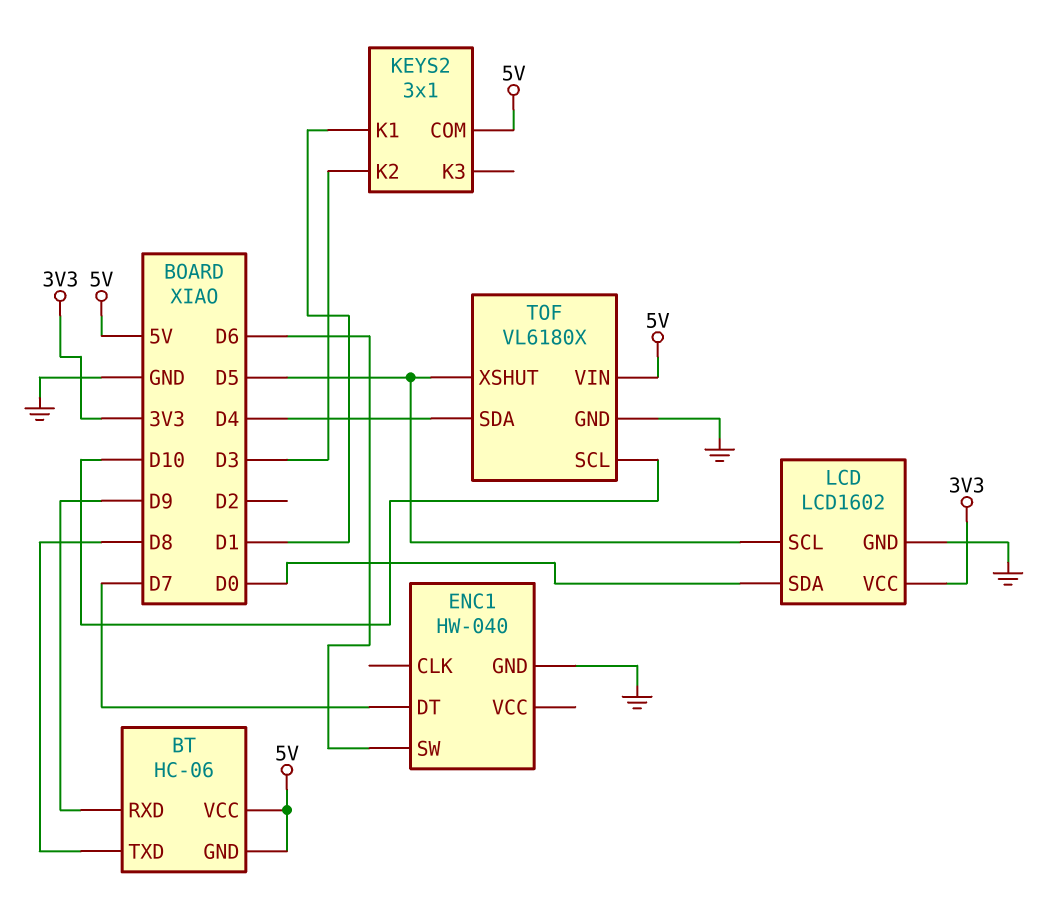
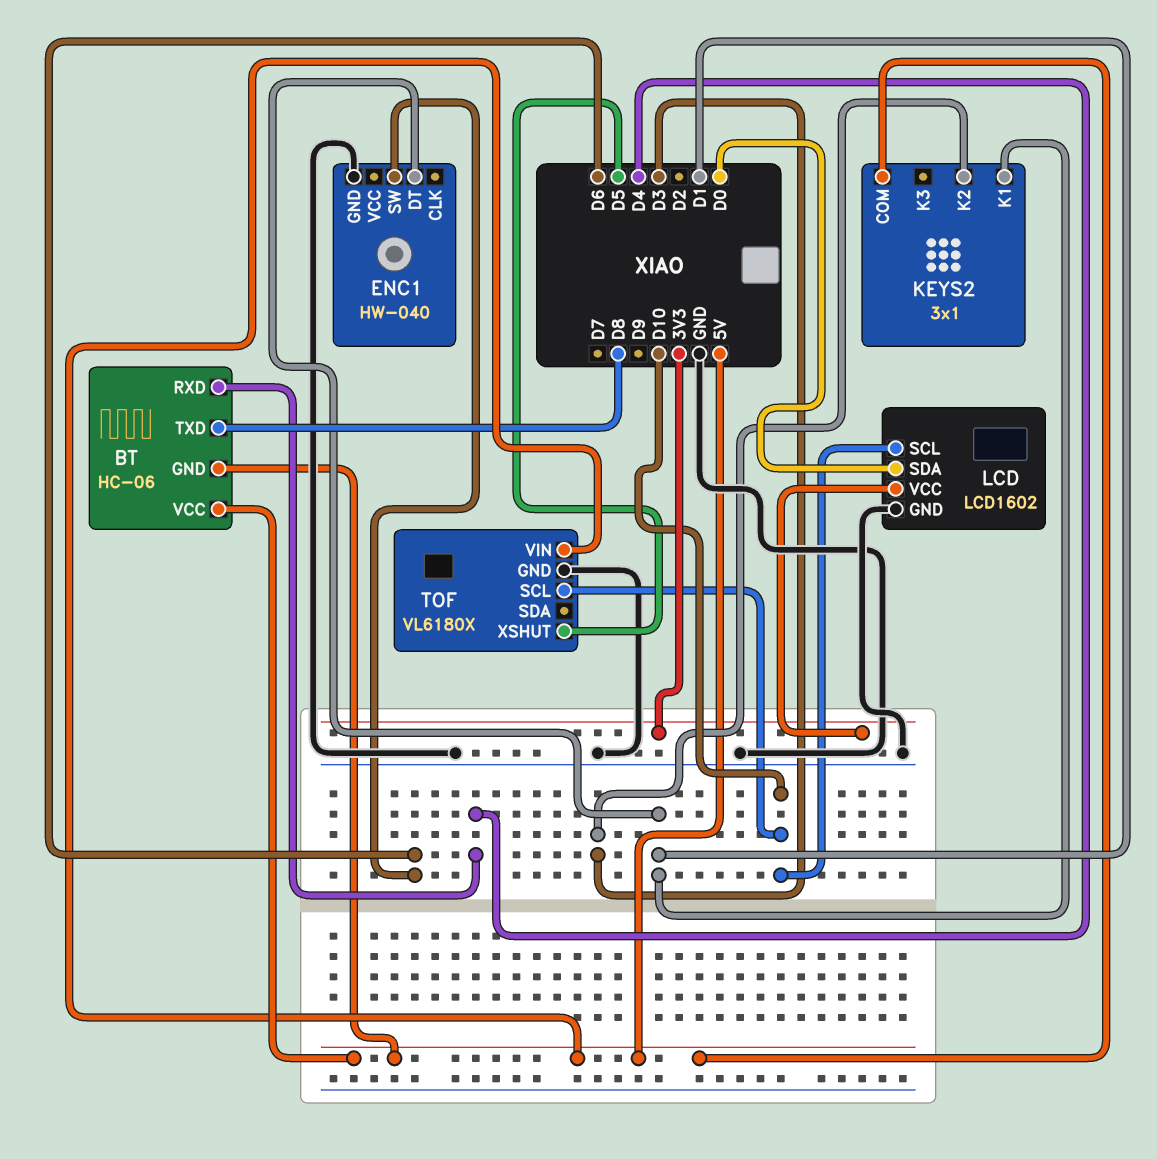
BT pin RXD: D9 -> D4
ENC1 pin DT: D7 -> D1
LCD pin SCL: D5 -> D10
TOF pin SDA: D4 -> none

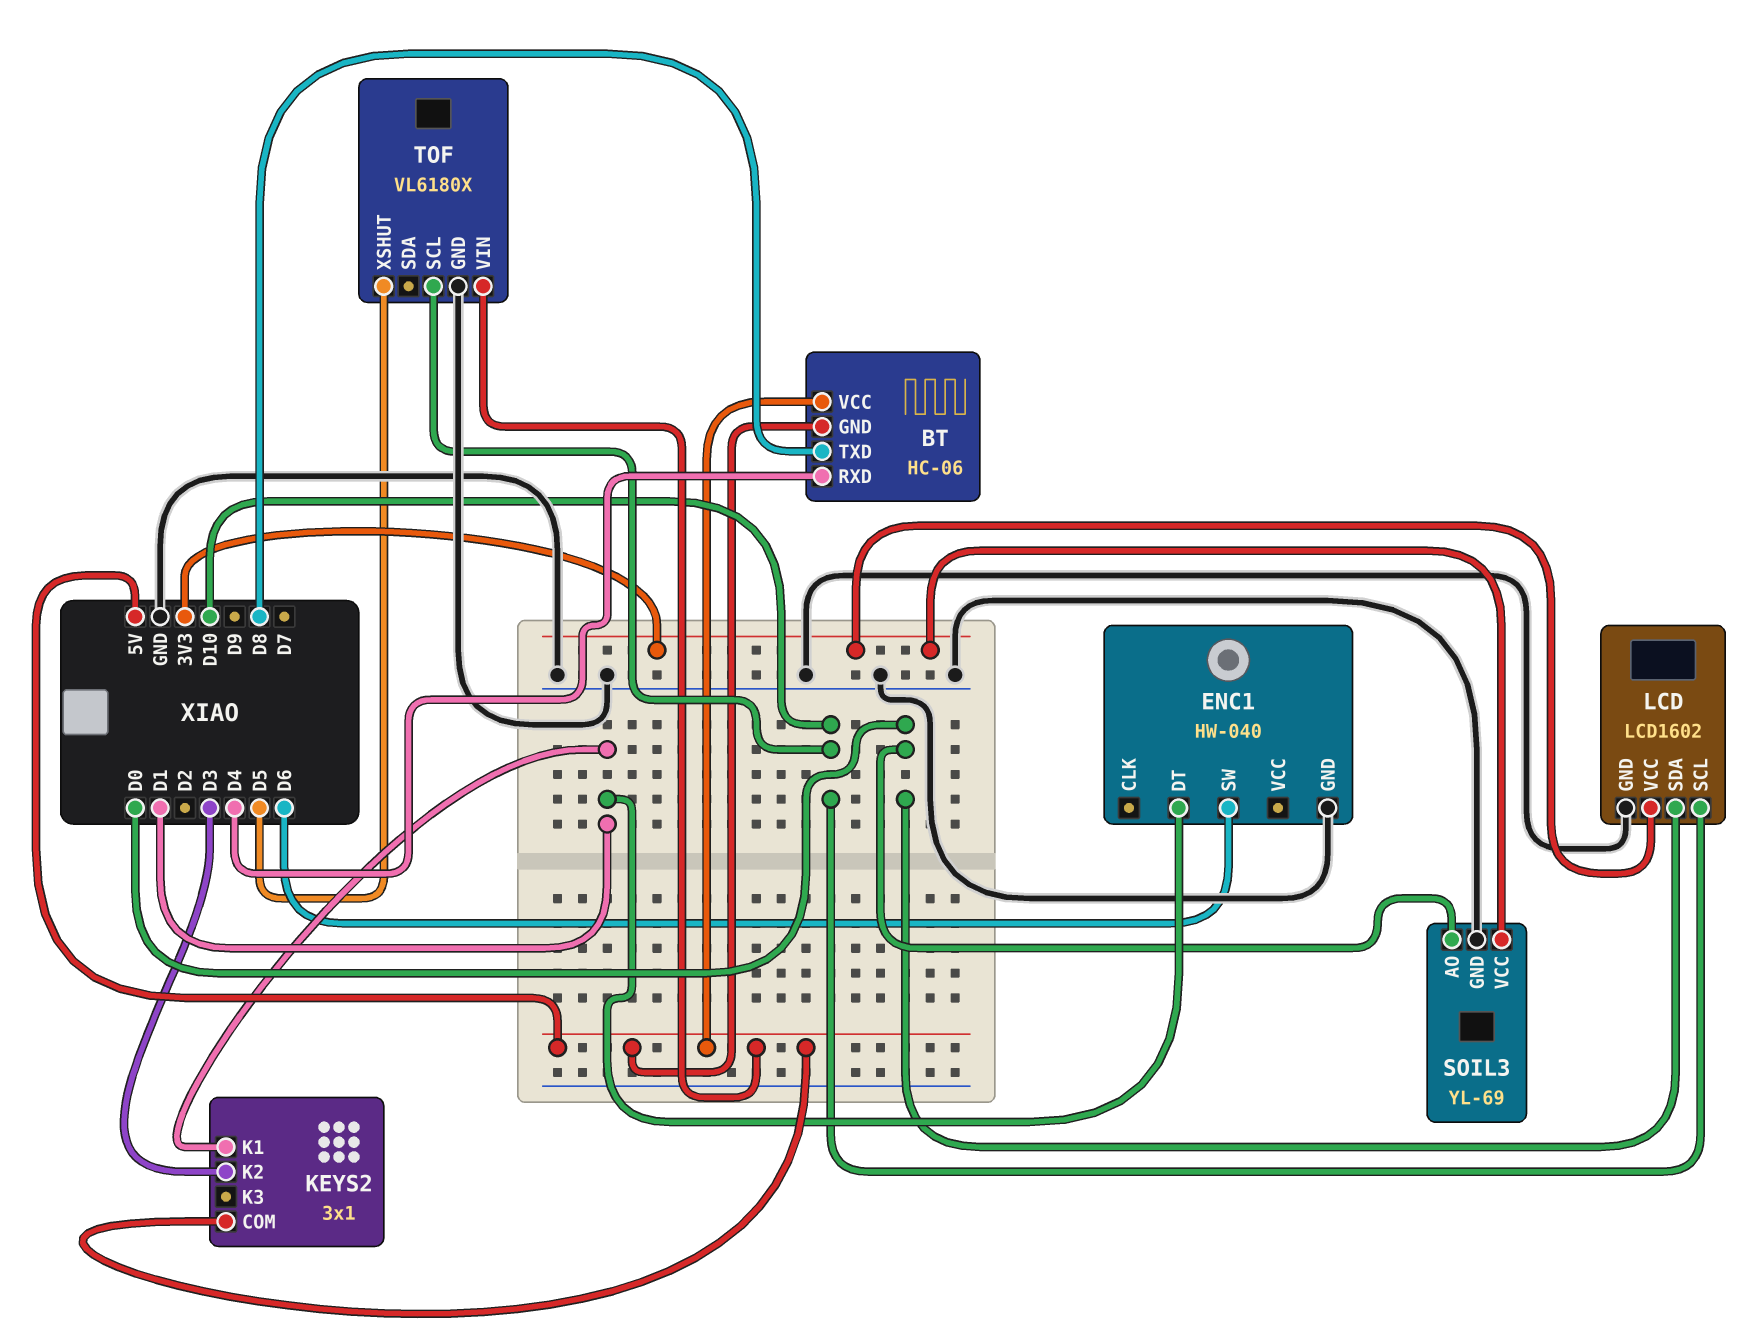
SOIL3: none -> YL-69
SOIL3 pin AO: none -> D0
SOIL3 pin GND: none -> GND
SOIL3 pin VCC: none -> 3V3

